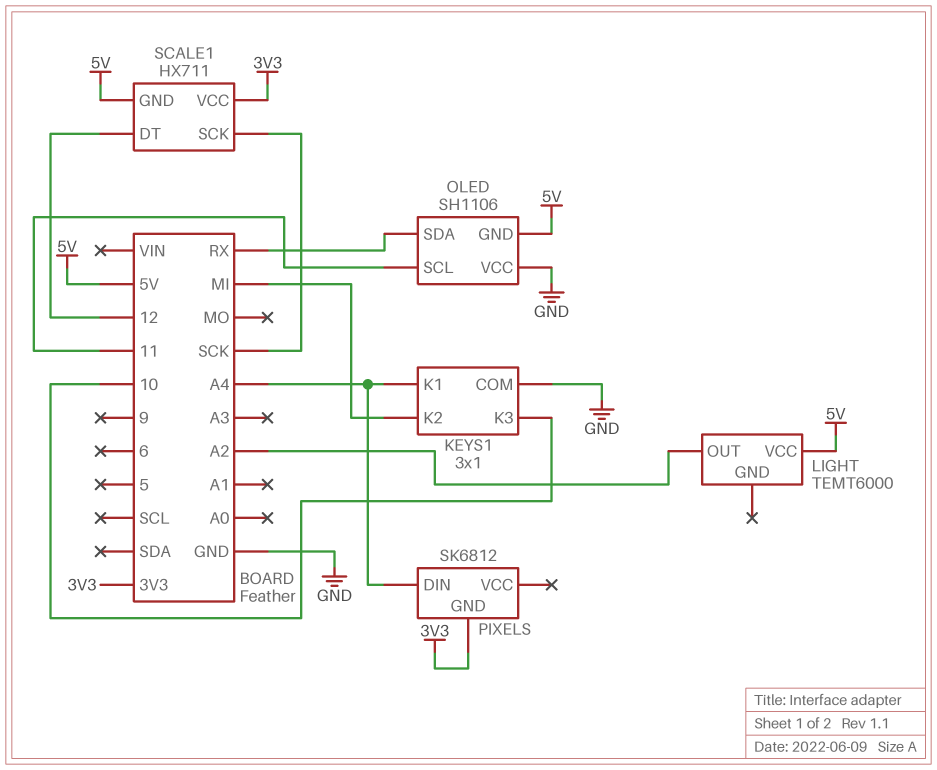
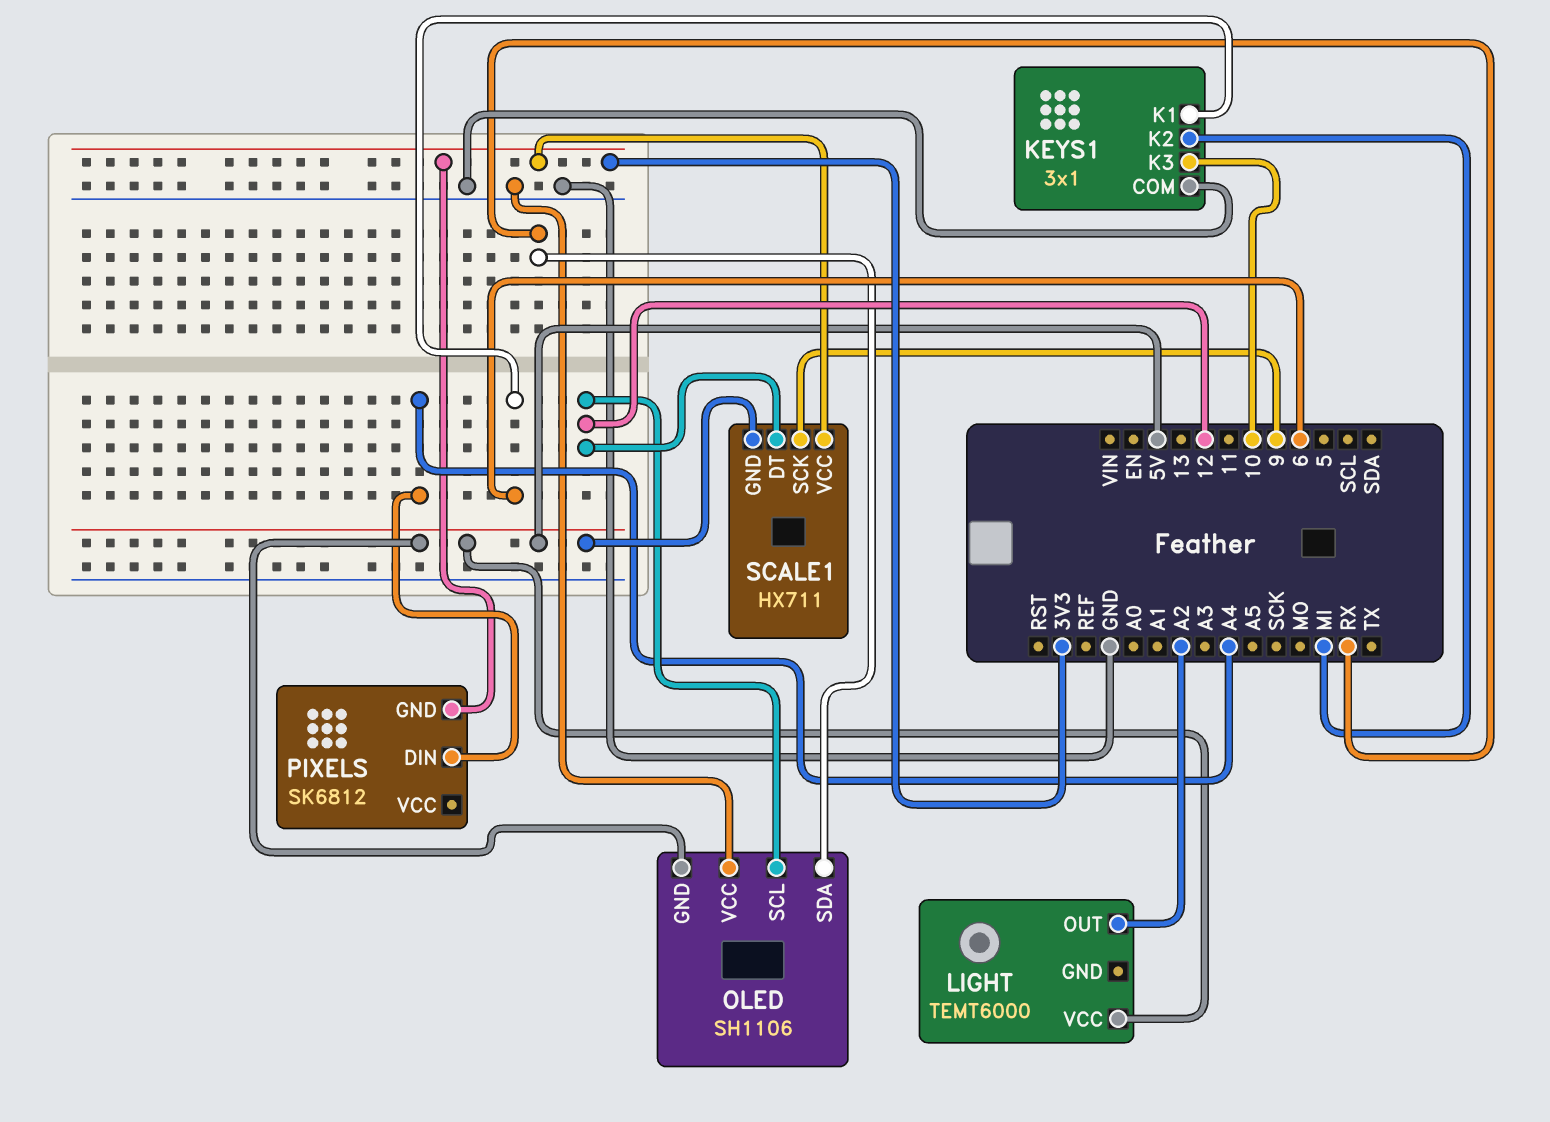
KEYS1 pin K1: A4 -> 6
OLED pin SCL: 11 -> 12
SCALE1 pin SCK: SCK -> 9

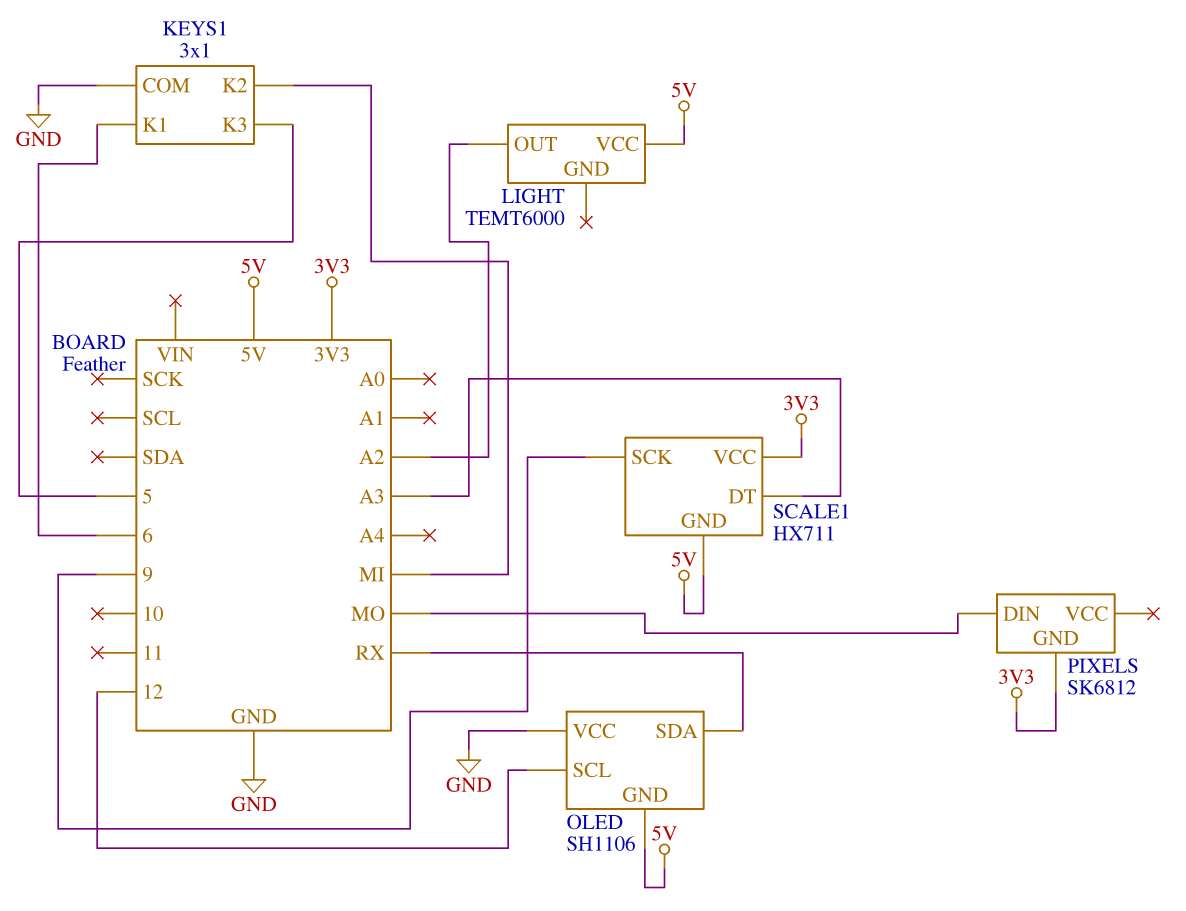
KEYS1 pin K3: 10 -> 5
PIXELS pin DIN: A4 -> MO
SCALE1 pin DT: 12 -> A3

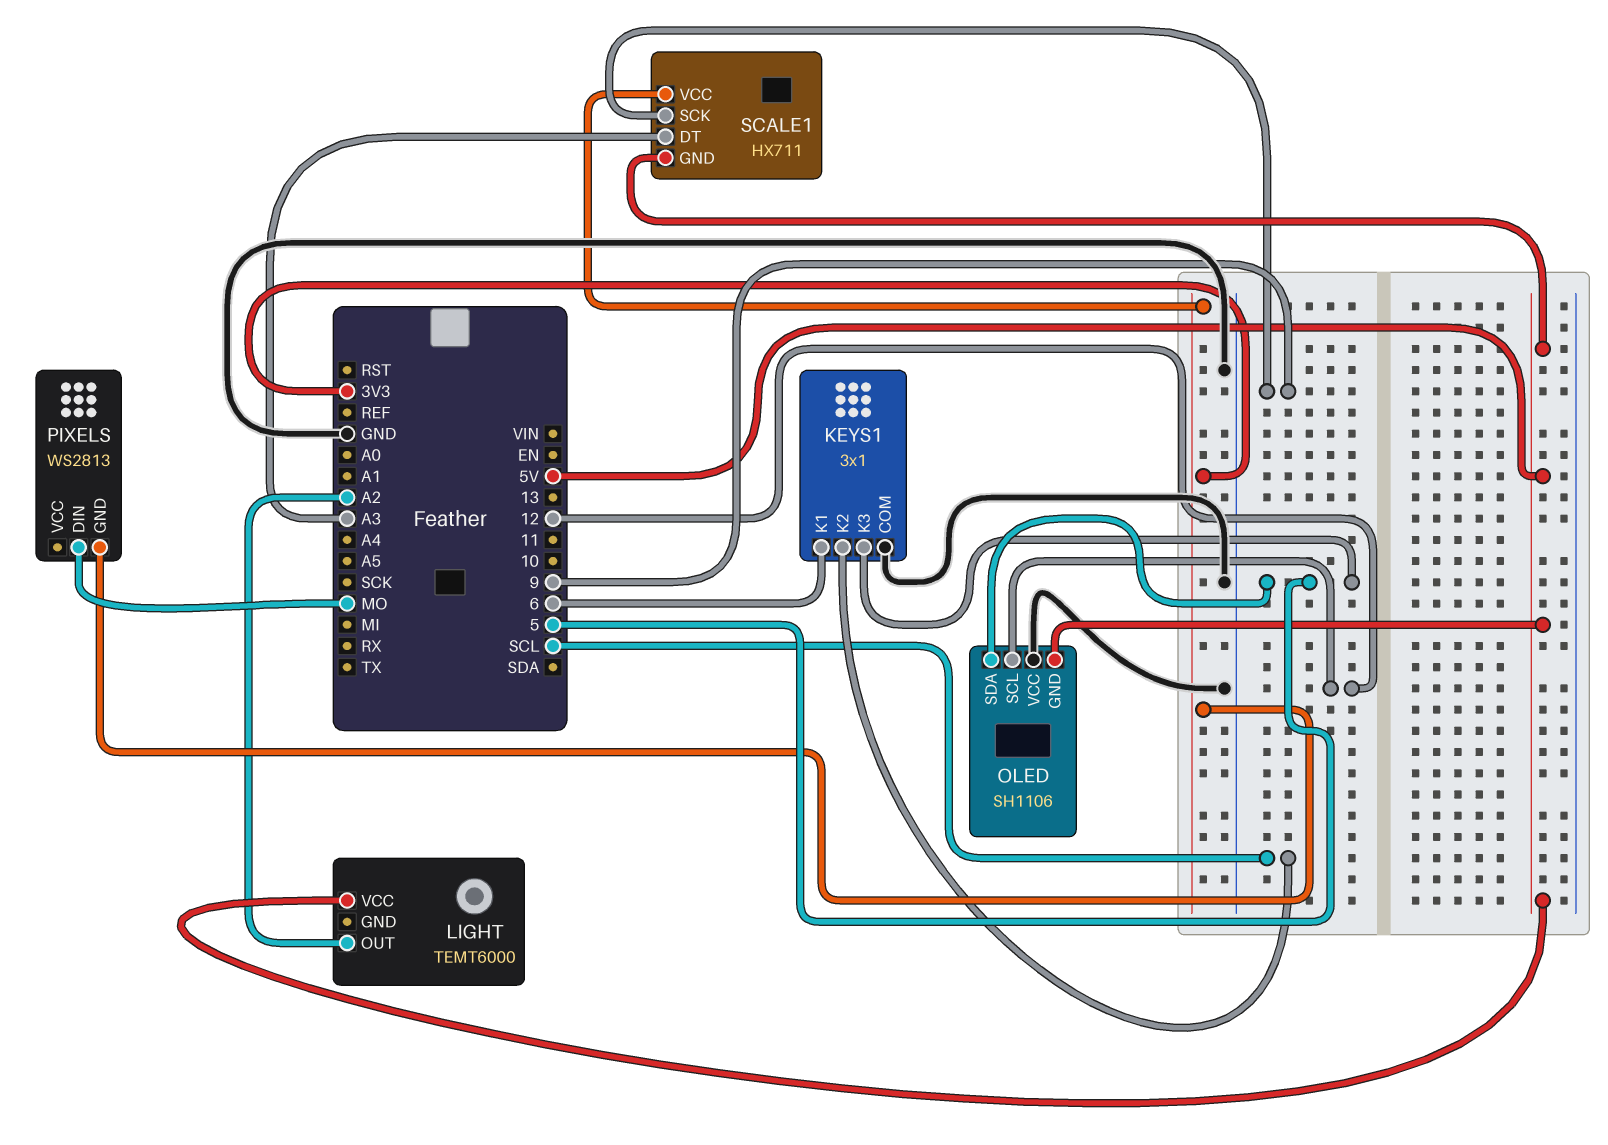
KEYS1 pin K2: MI -> SCL
OLED pin SDA: RX -> 5
PIXELS: SK6812 -> WS2813

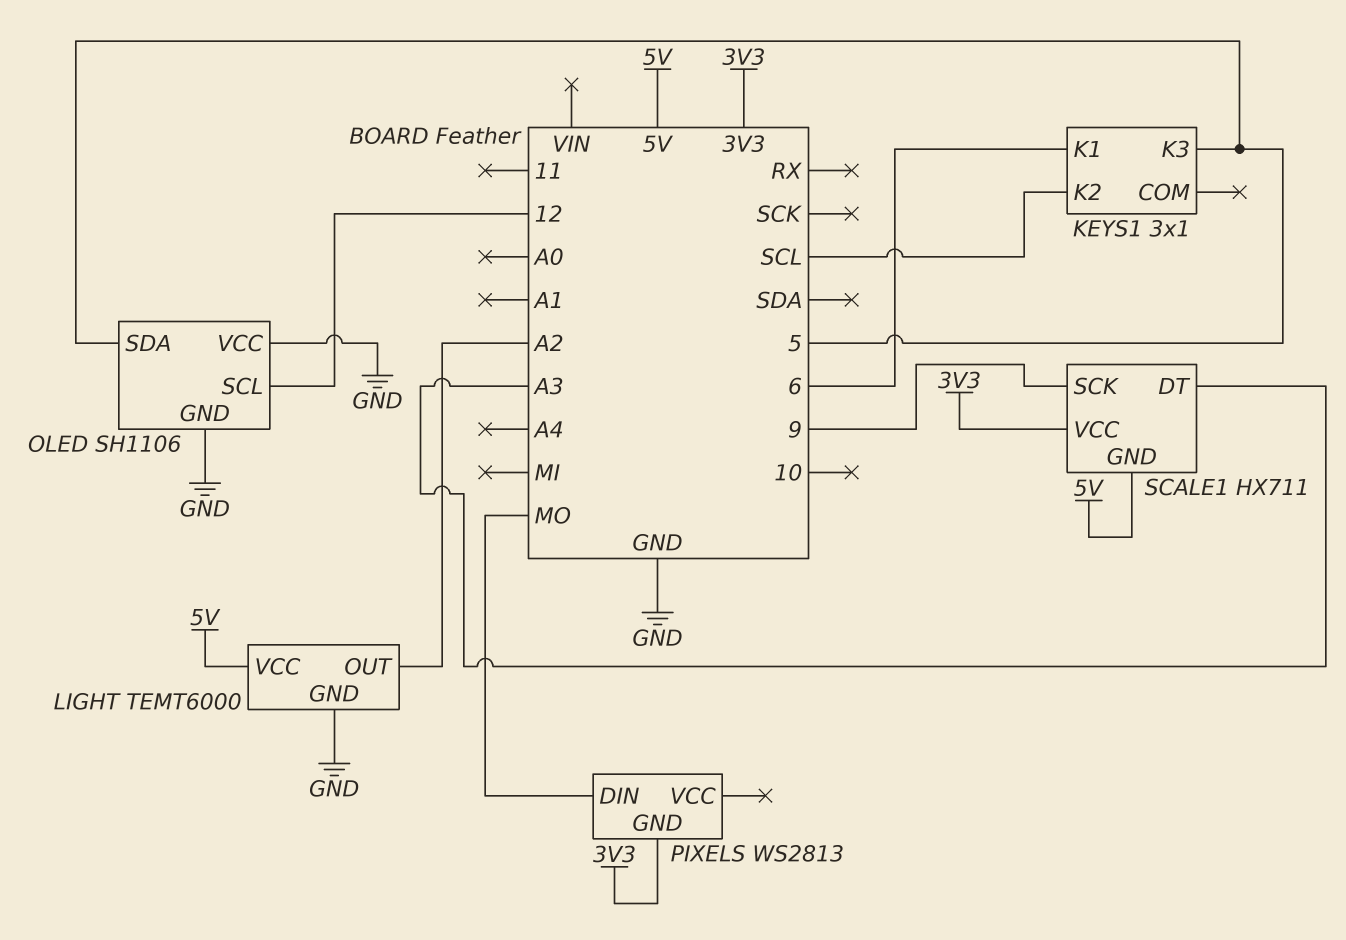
KEYS1 pin COM: GND -> none
LIGHT pin GND: none -> GND
OLED pin GND: 5V -> GND

